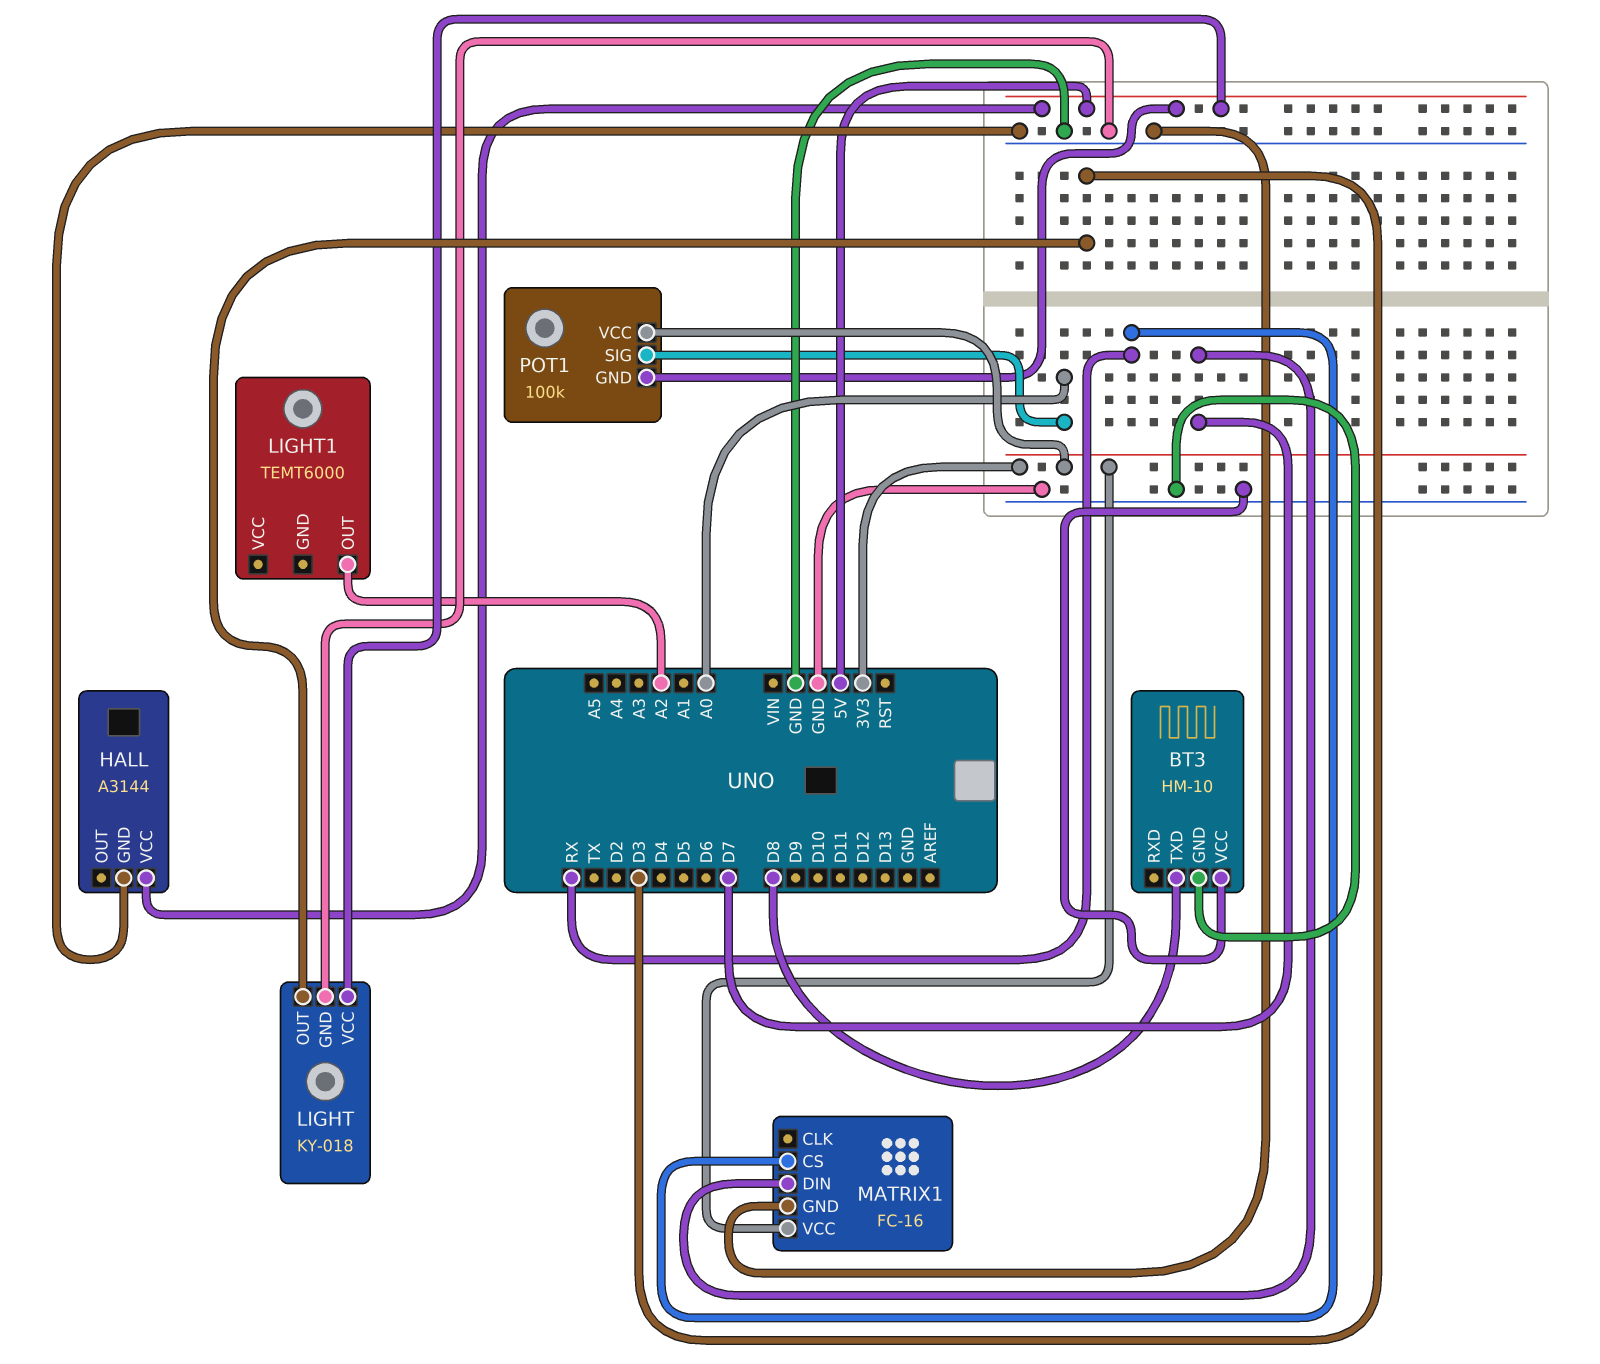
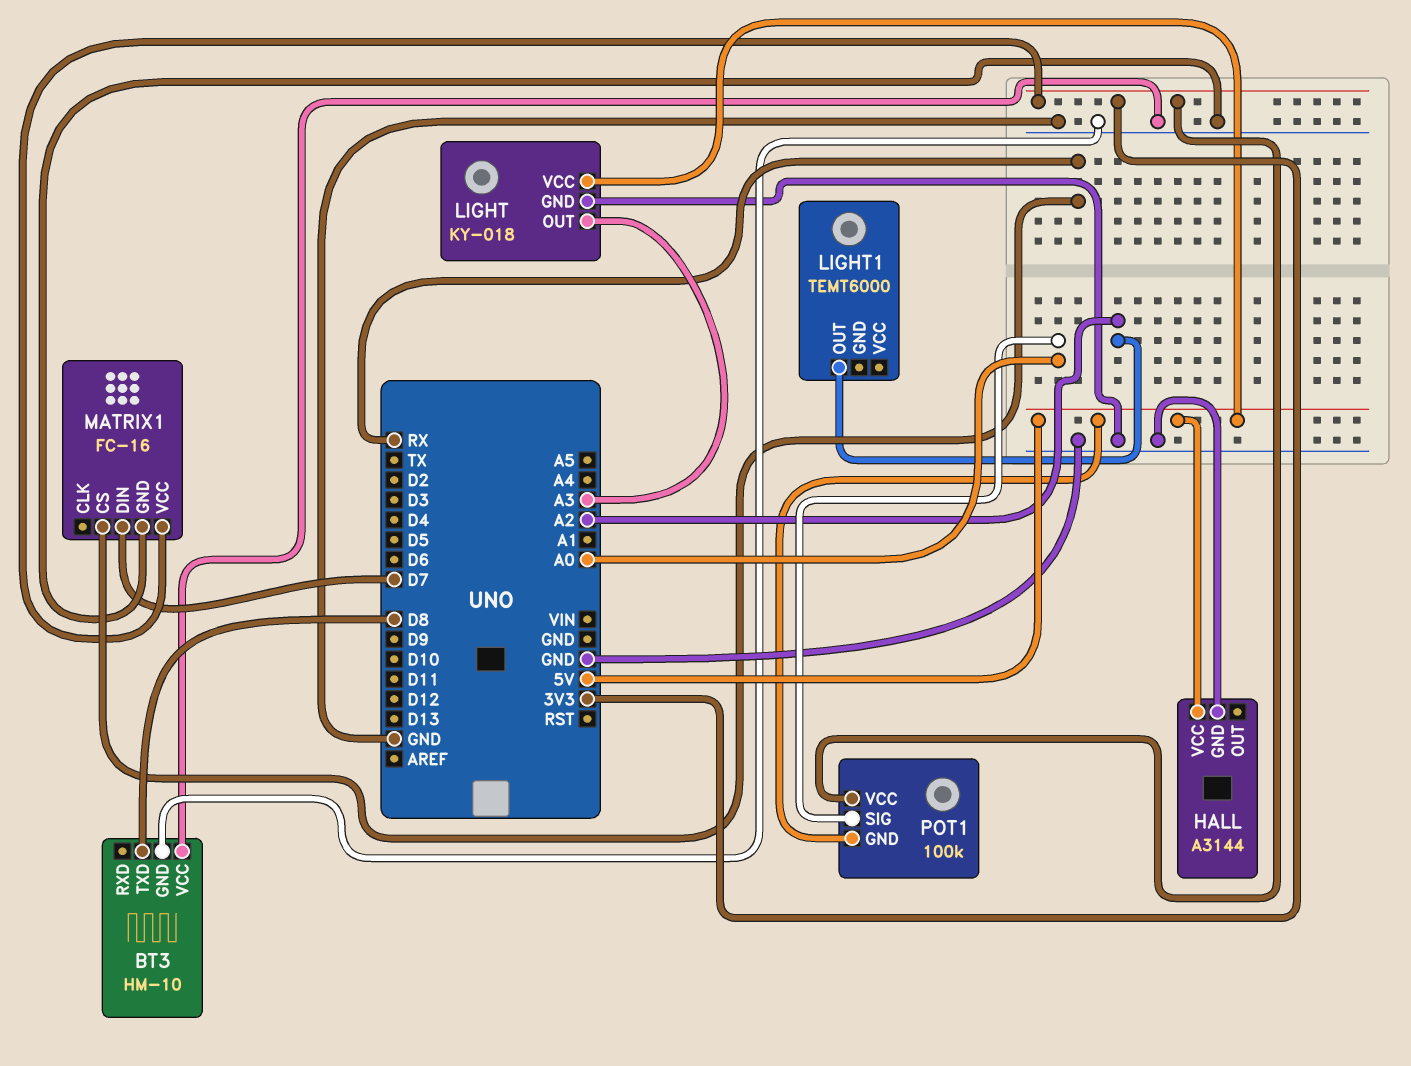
LIGHT pin OUT: D3 -> A3

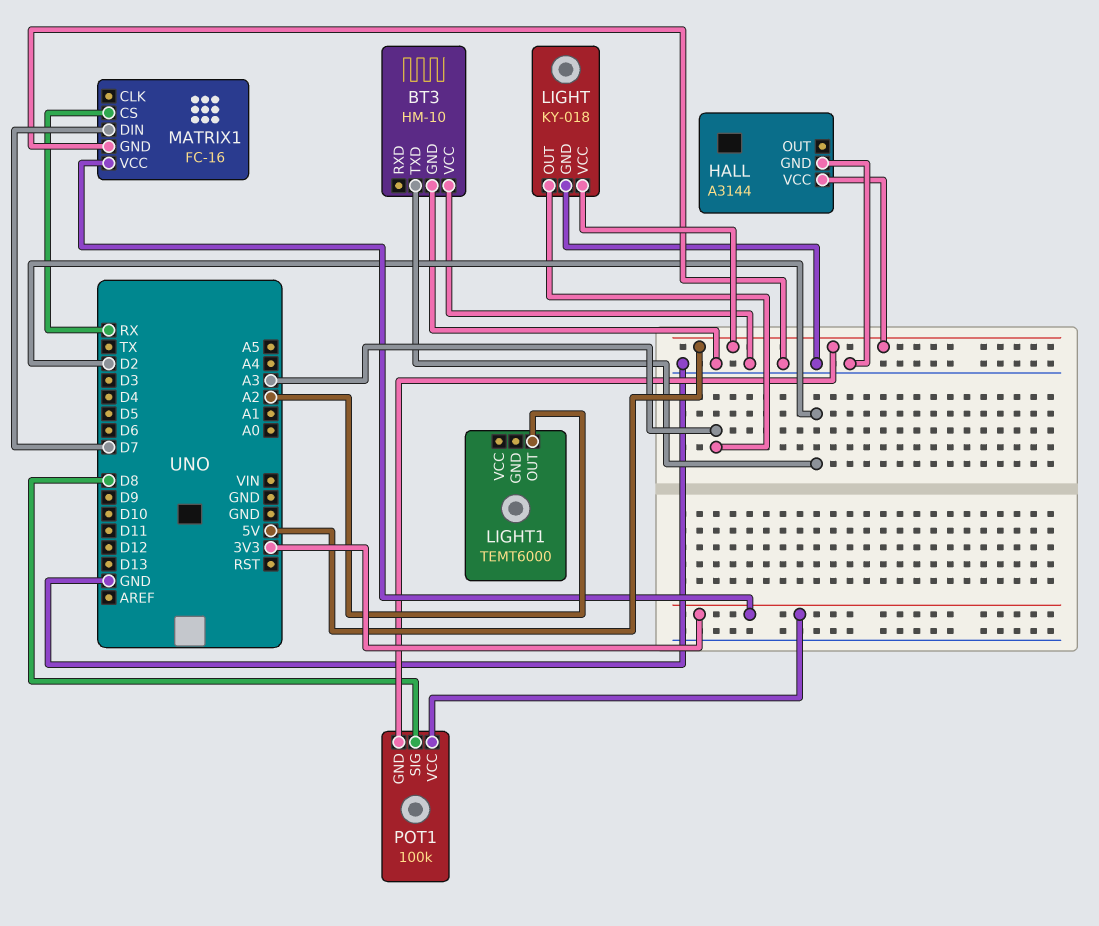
BT3 pin TXD: D8 -> D2
POT1 pin SIG: A0 -> D8

